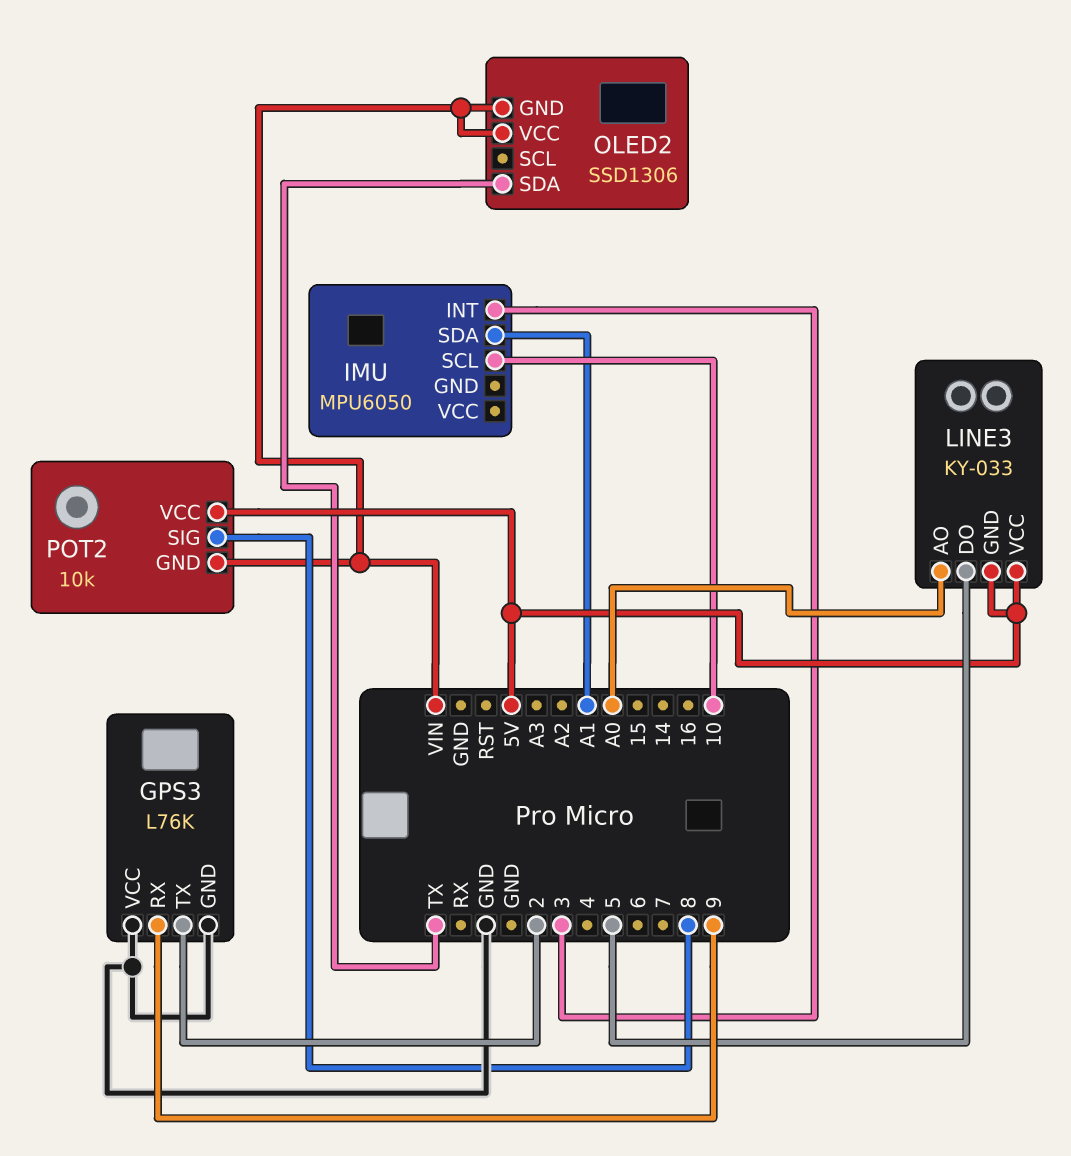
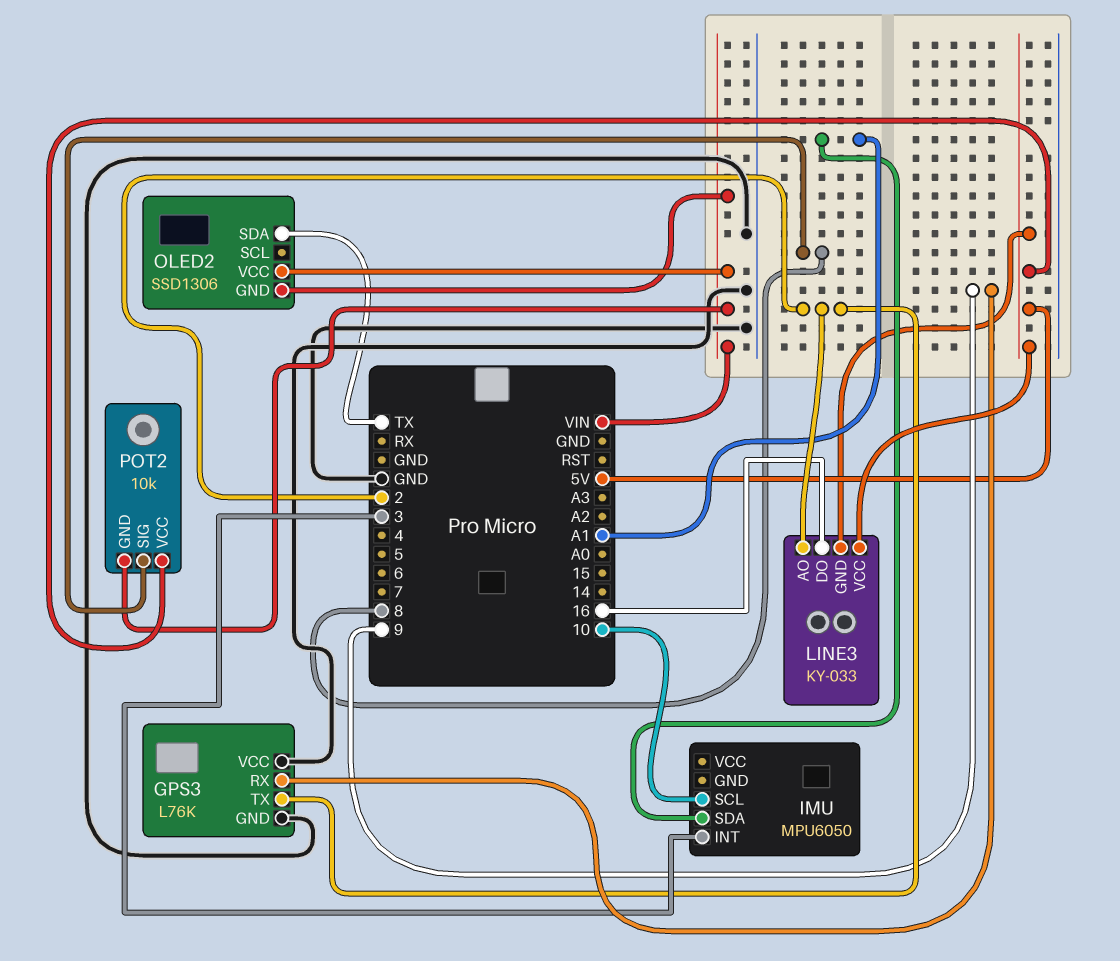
LINE3 pin AO: A0 -> 2
LINE3 pin DO: 5 -> 16

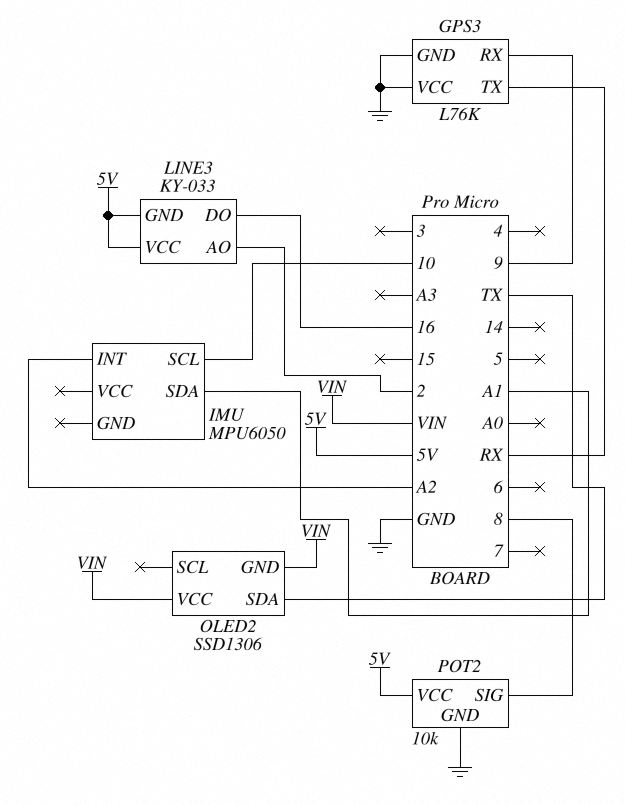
GPS3 pin TX: 2 -> RX
IMU pin INT: 3 -> A2
POT2 pin GND: VIN -> GND

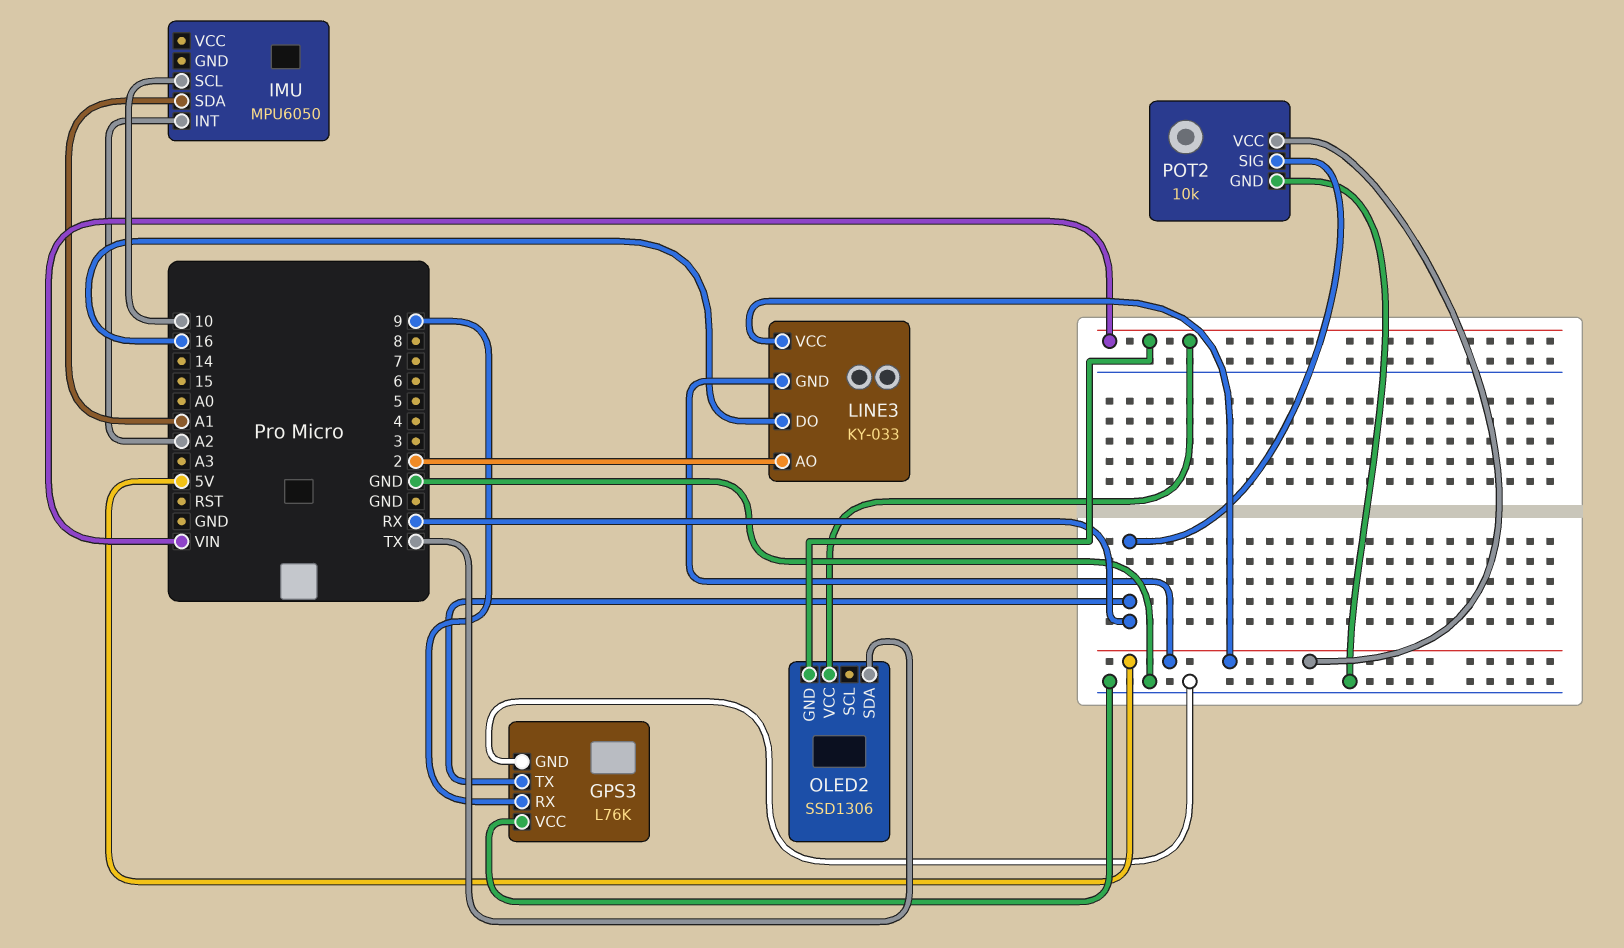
POT2 pin SIG: 8 -> RX

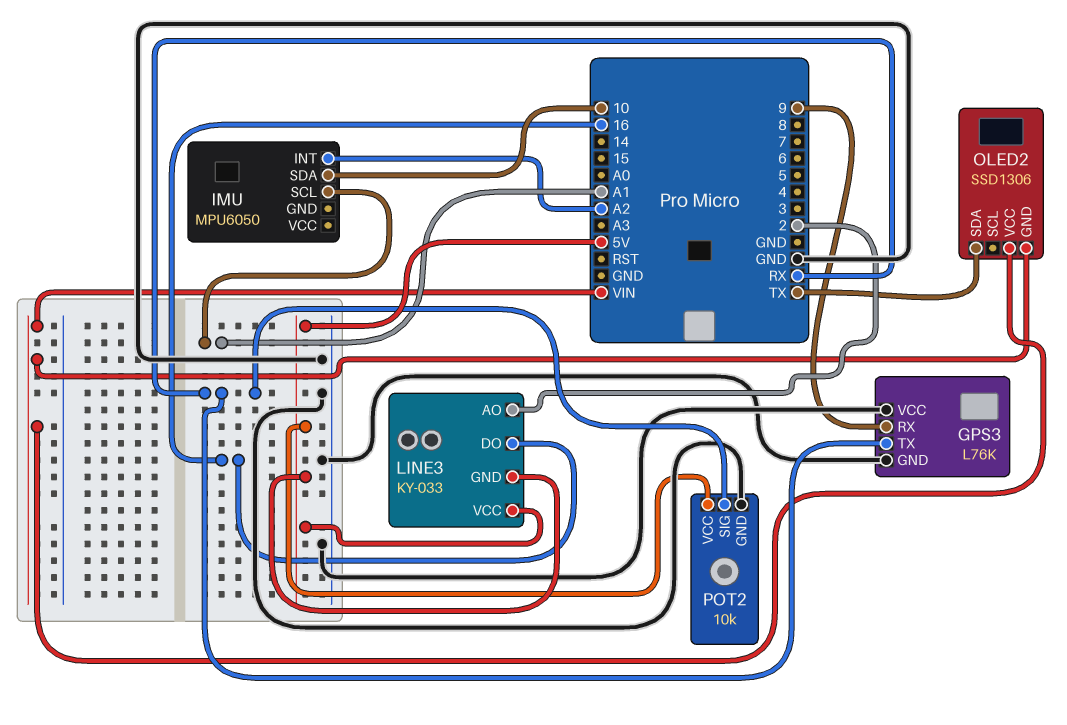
IMU pin SCL: 10 -> A1
IMU pin SDA: A1 -> 10

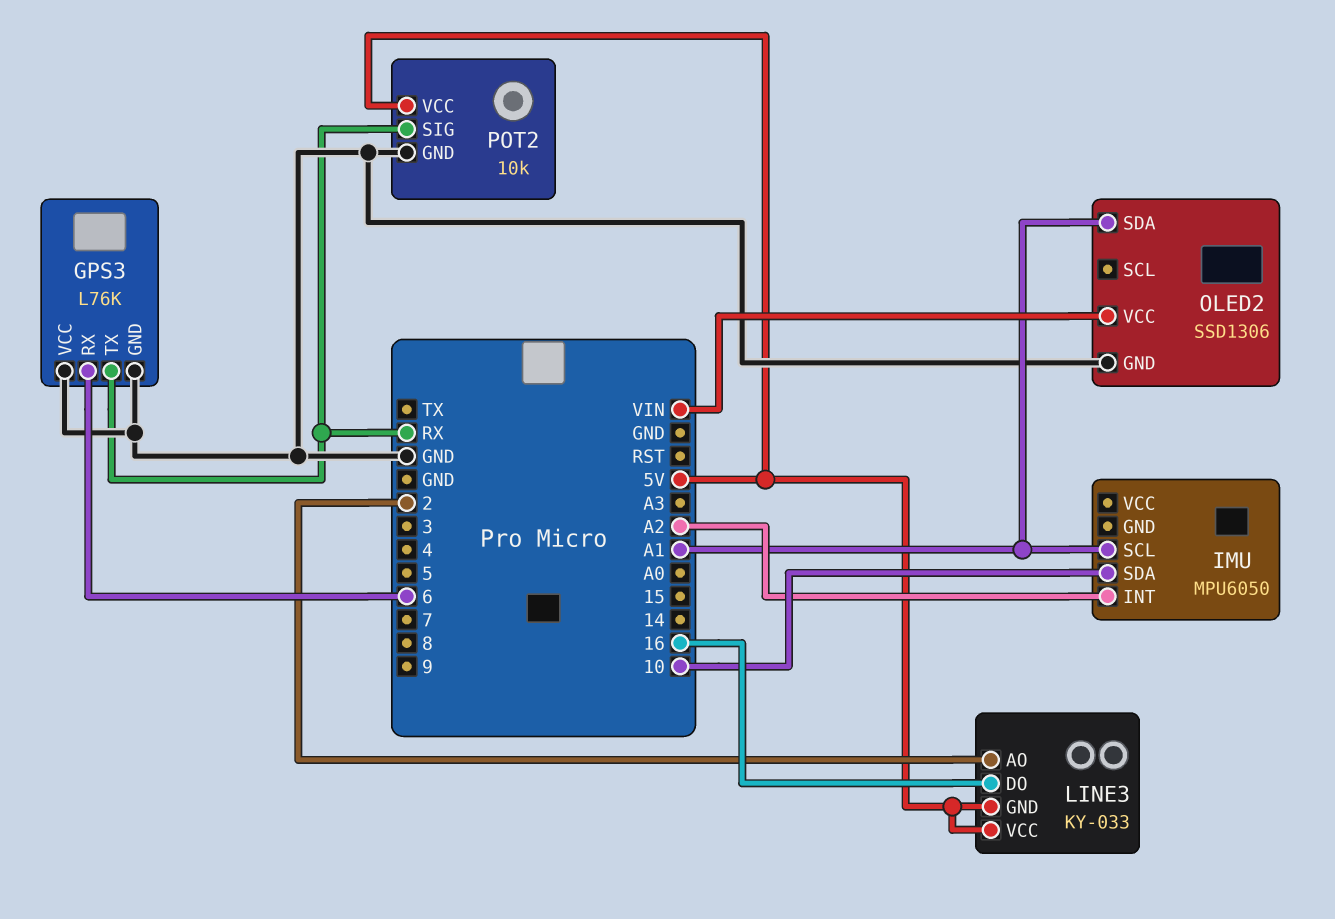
GPS3 pin RX: 9 -> 6
OLED2 pin GND: VIN -> GND
OLED2 pin SDA: TX -> A1

